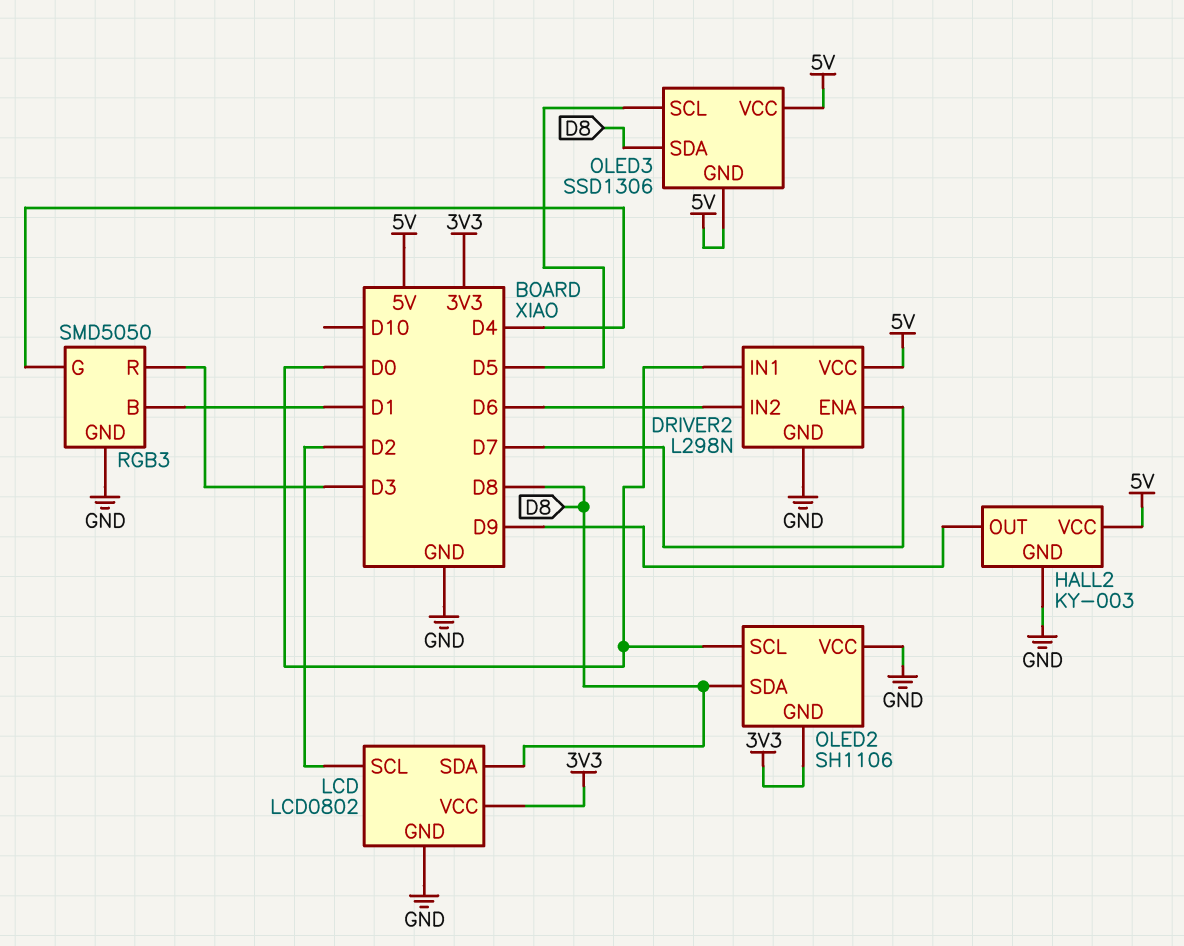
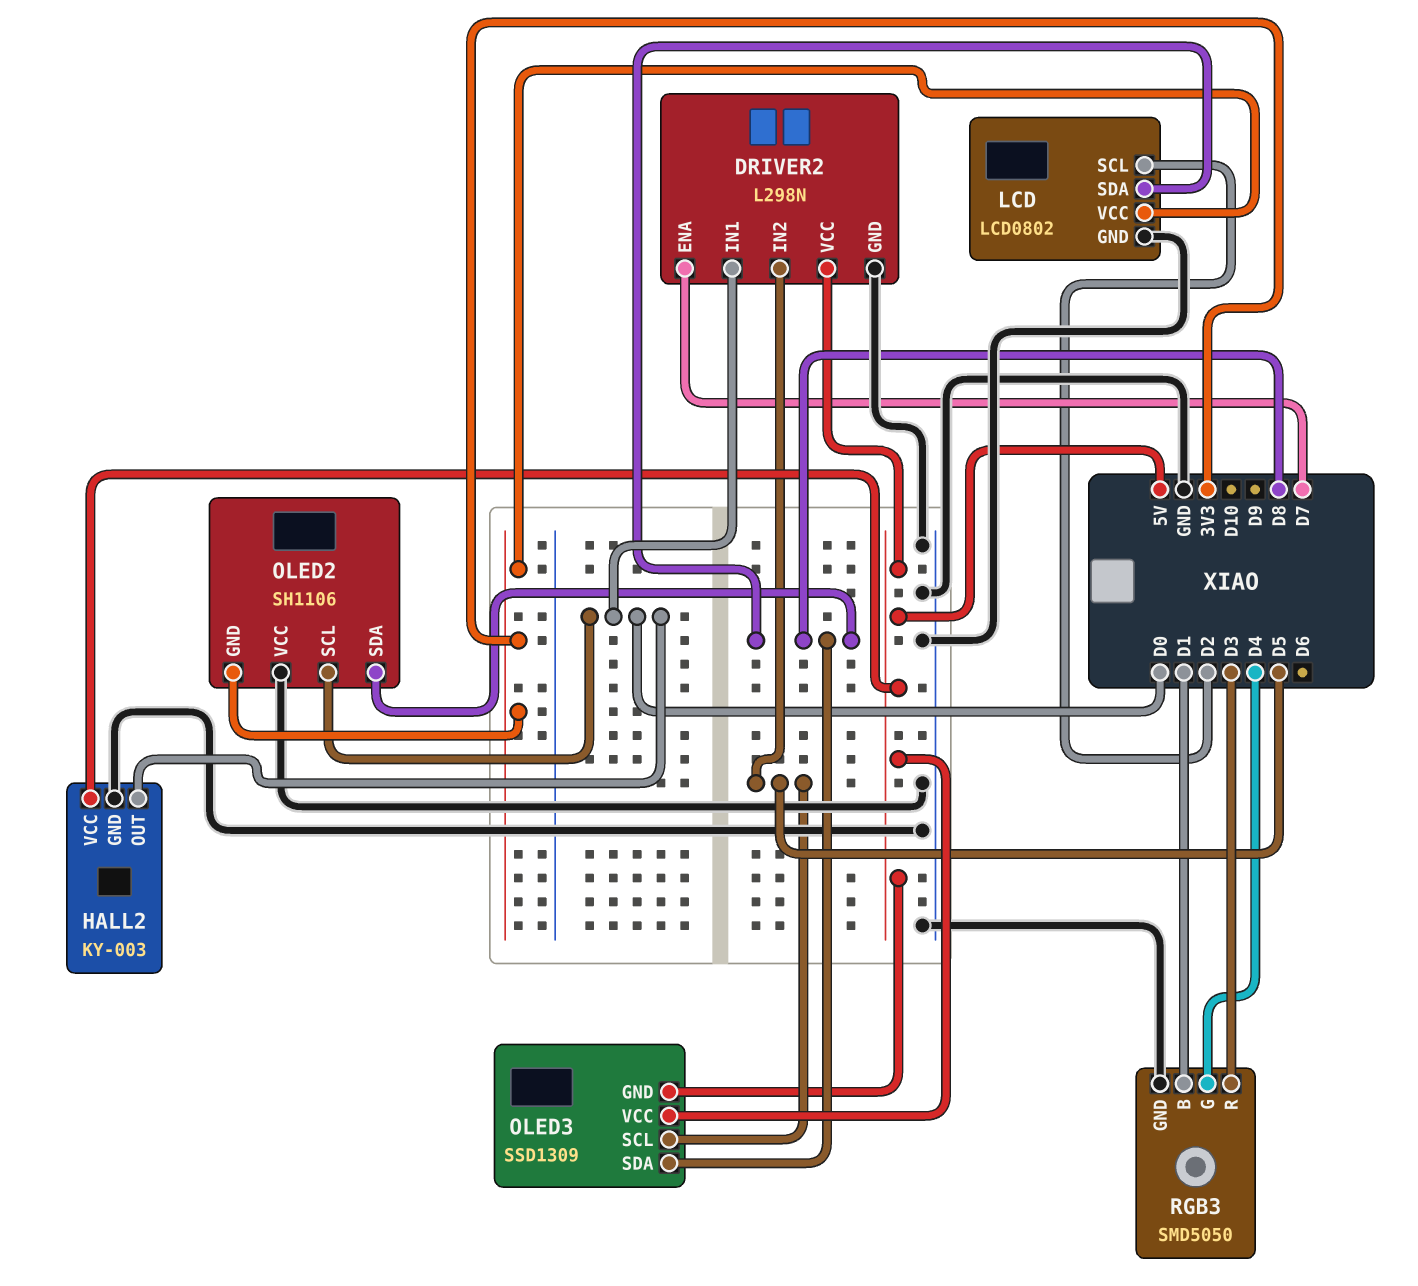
DRIVER2 pin IN2: D6 -> D5
HALL2 pin OUT: D9 -> D0
OLED3: SSD1306 -> SSD1309

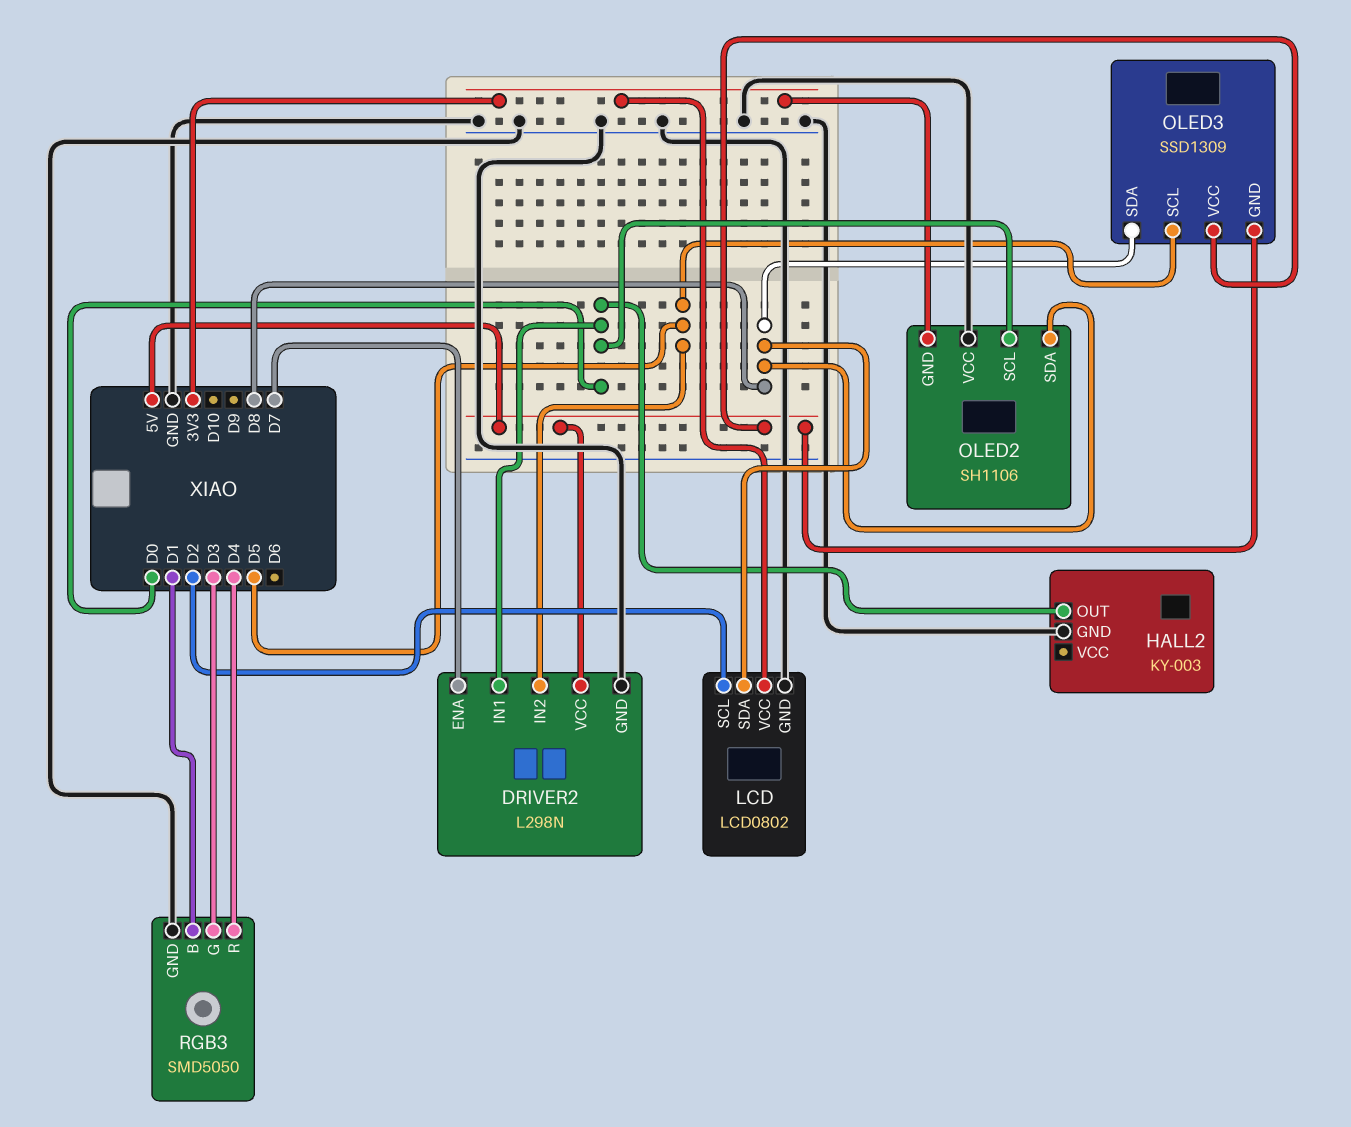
HALL2 pin VCC: 5V -> none
RGB3 pin G: D4 -> D3
RGB3 pin R: D3 -> D4

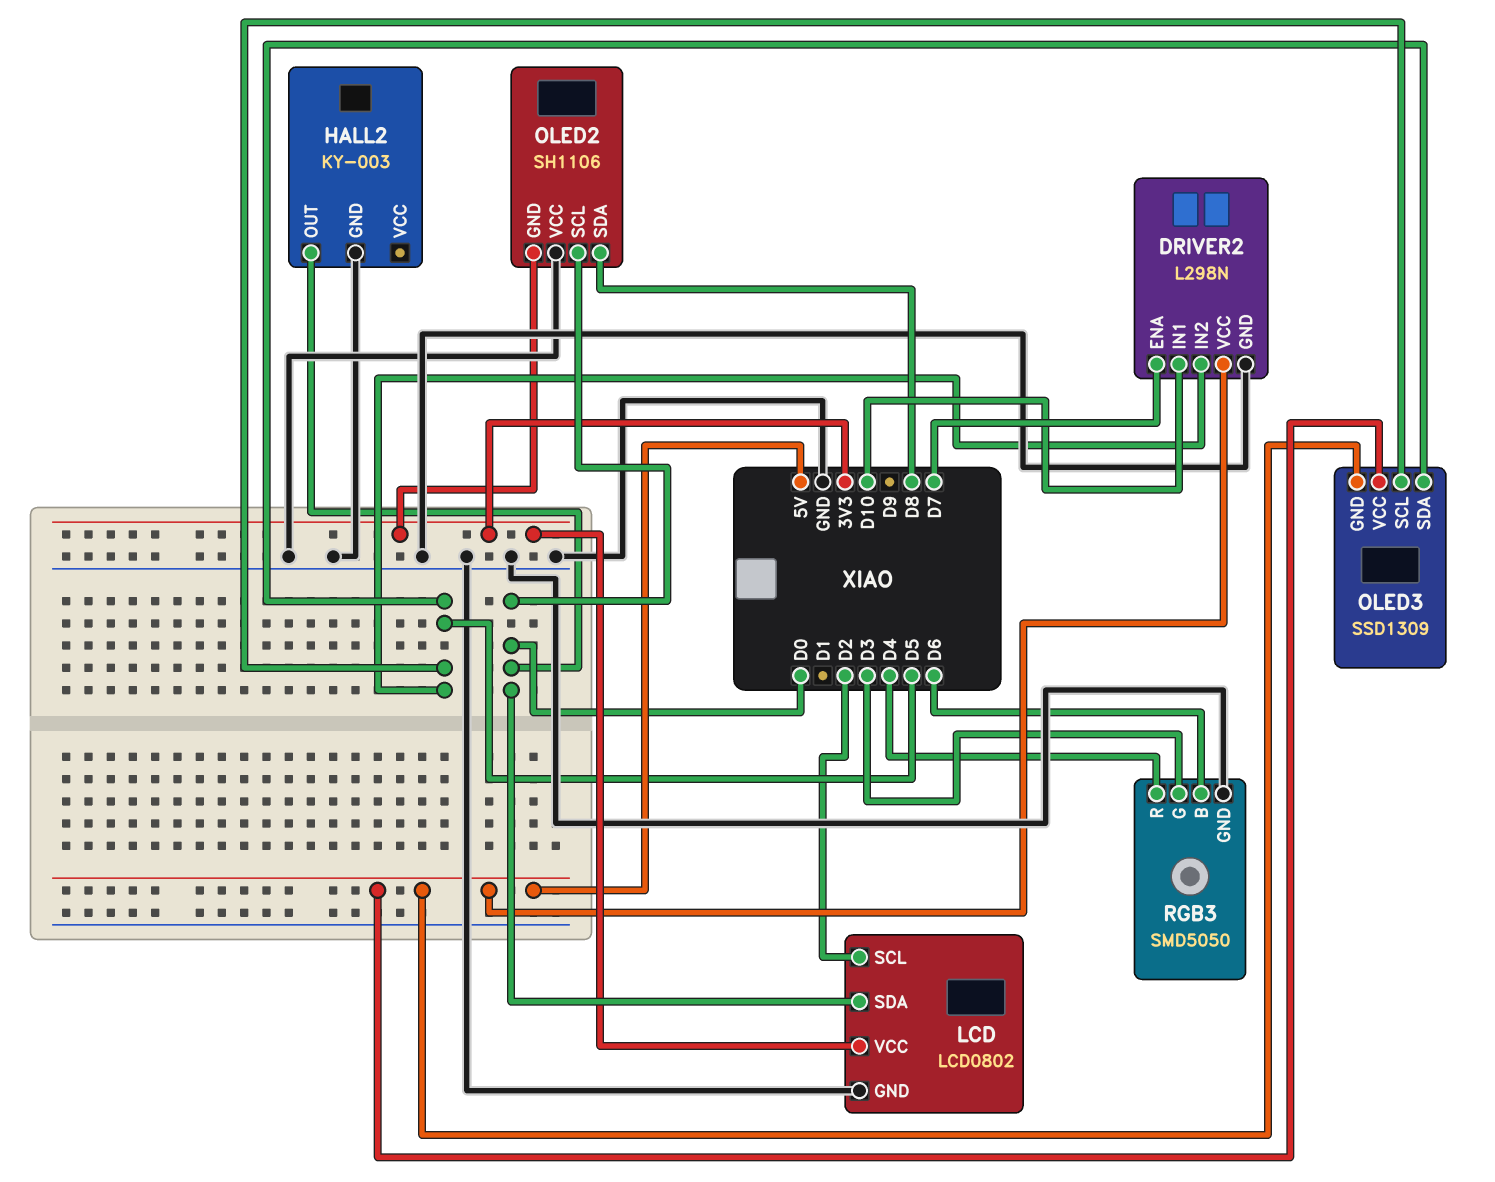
DRIVER2 pin IN1: D0 -> D10
LCD pin SDA: D8 -> D0
OLED3 pin SDA: D8 -> D5
RGB3 pin B: D1 -> D6

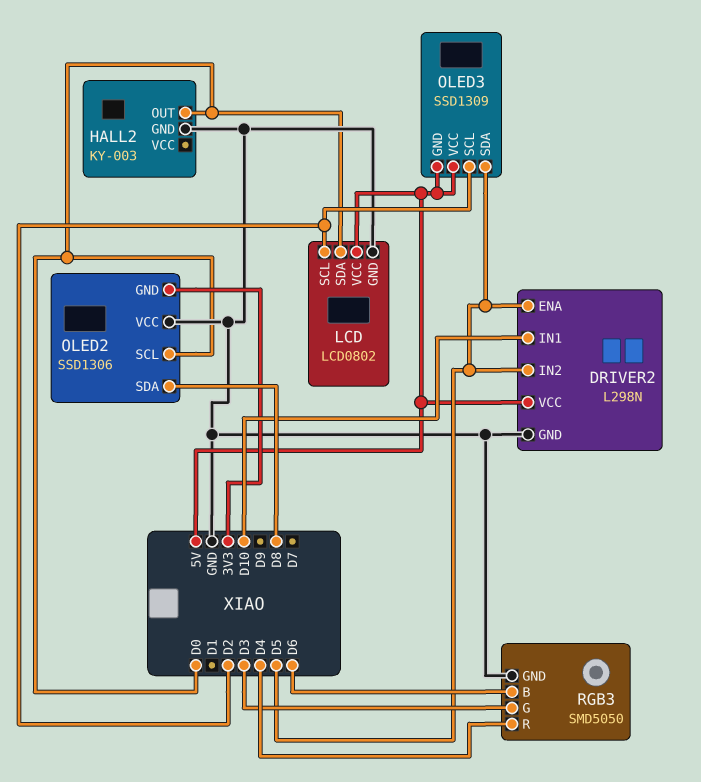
DRIVER2 pin ENA: D7 -> D5
LCD pin VCC: 3V3 -> 5V
OLED2: SH1106 -> SSD1306
OLED3 pin SCL: D5 -> D2

